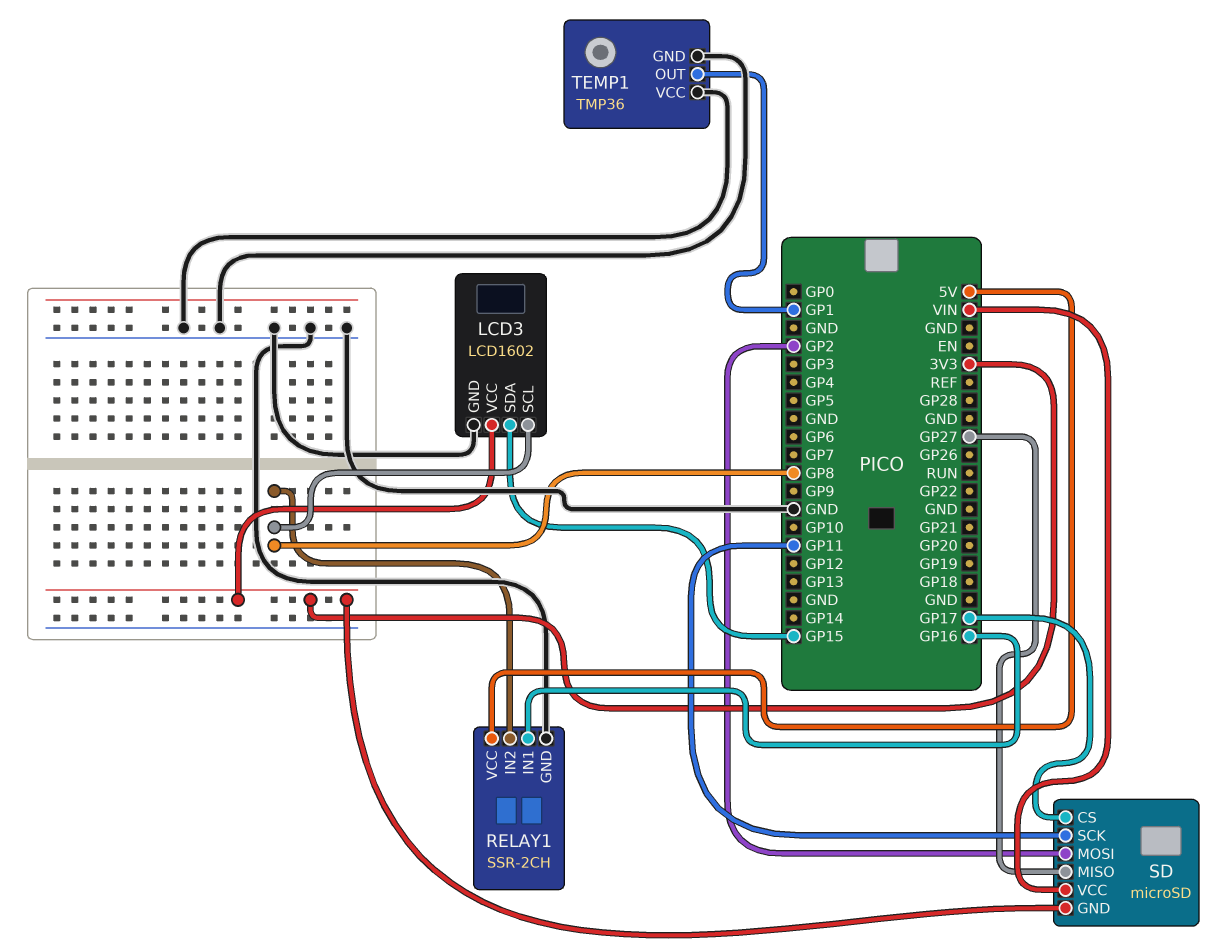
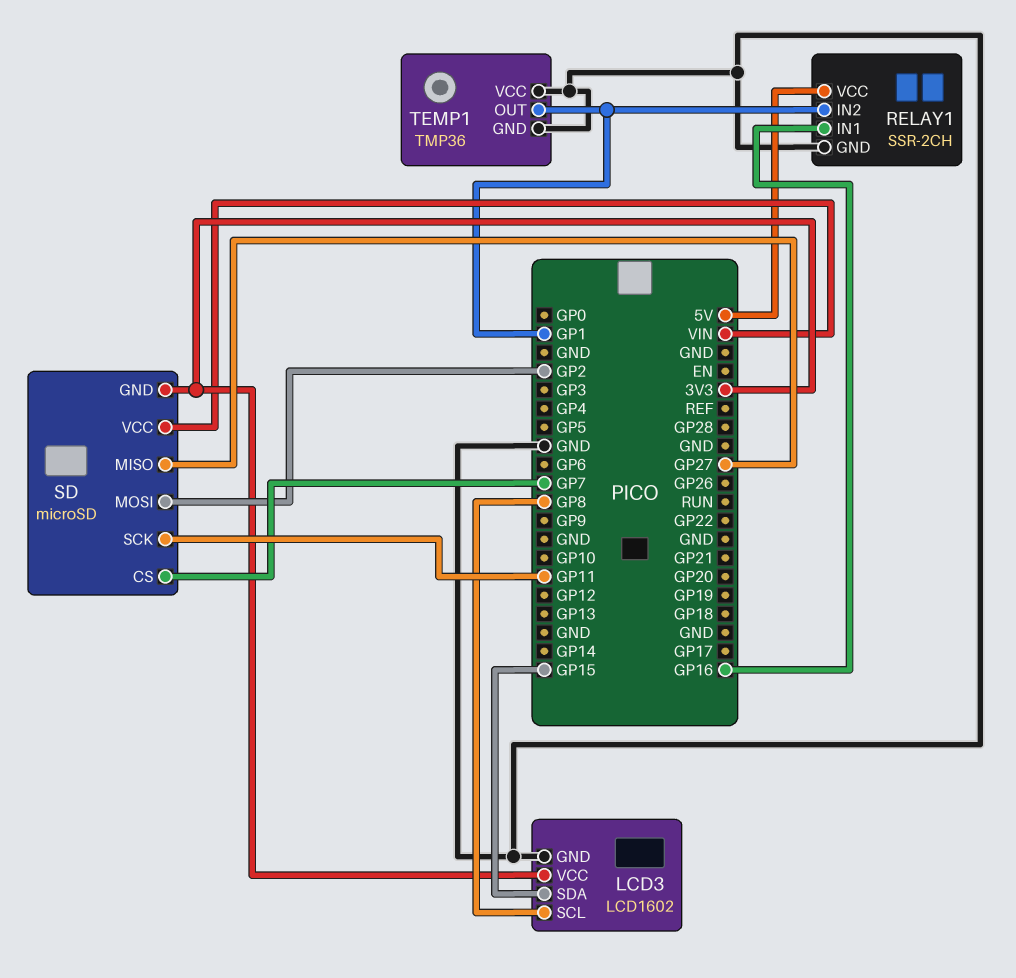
RELAY1 pin IN2: GP8 -> GP1
SD pin CS: GP17 -> GP7

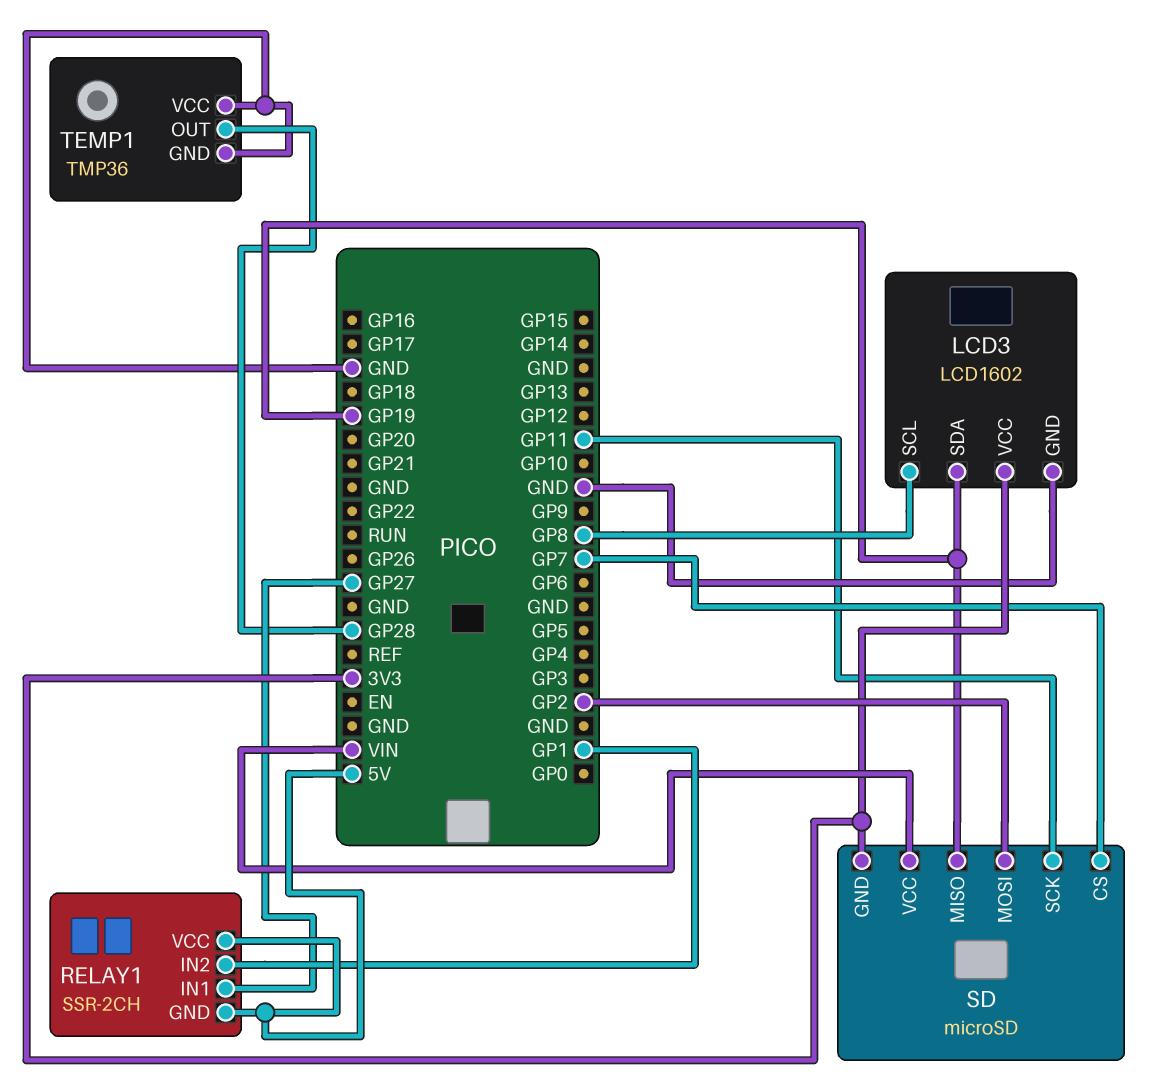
LCD3 pin SDA: GP15 -> GP19
RELAY1 pin GND: GND -> 5V
RELAY1 pin IN1: GP16 -> GP27
SD pin MISO: GP27 -> GP19
TEMP1 pin OUT: GP1 -> GP28

